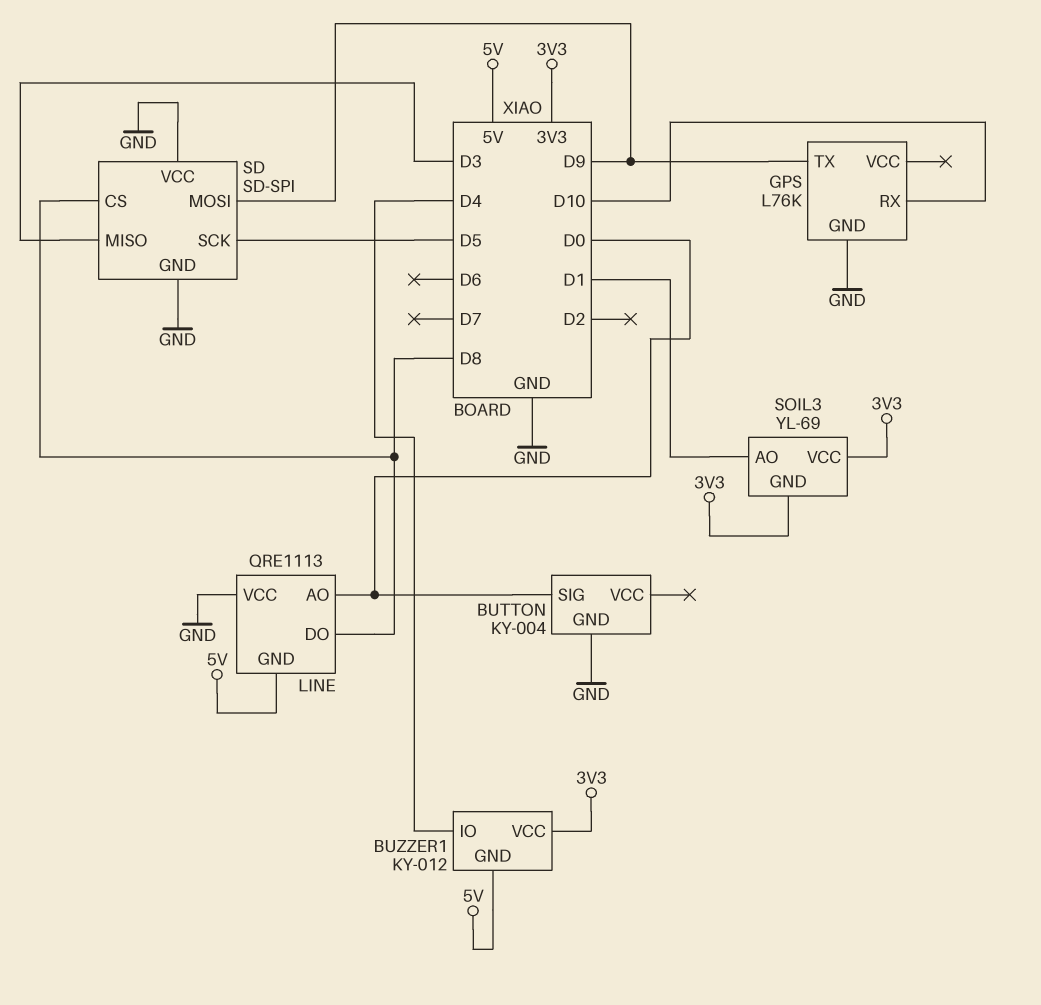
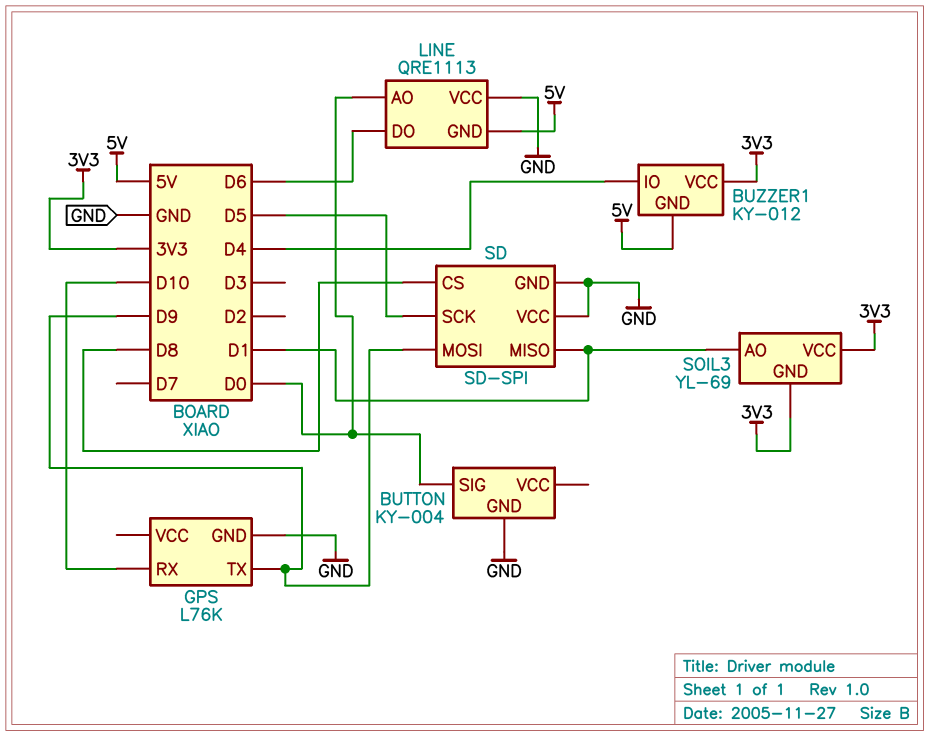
LINE pin DO: D8 -> D6
SD pin MISO: D3 -> D1

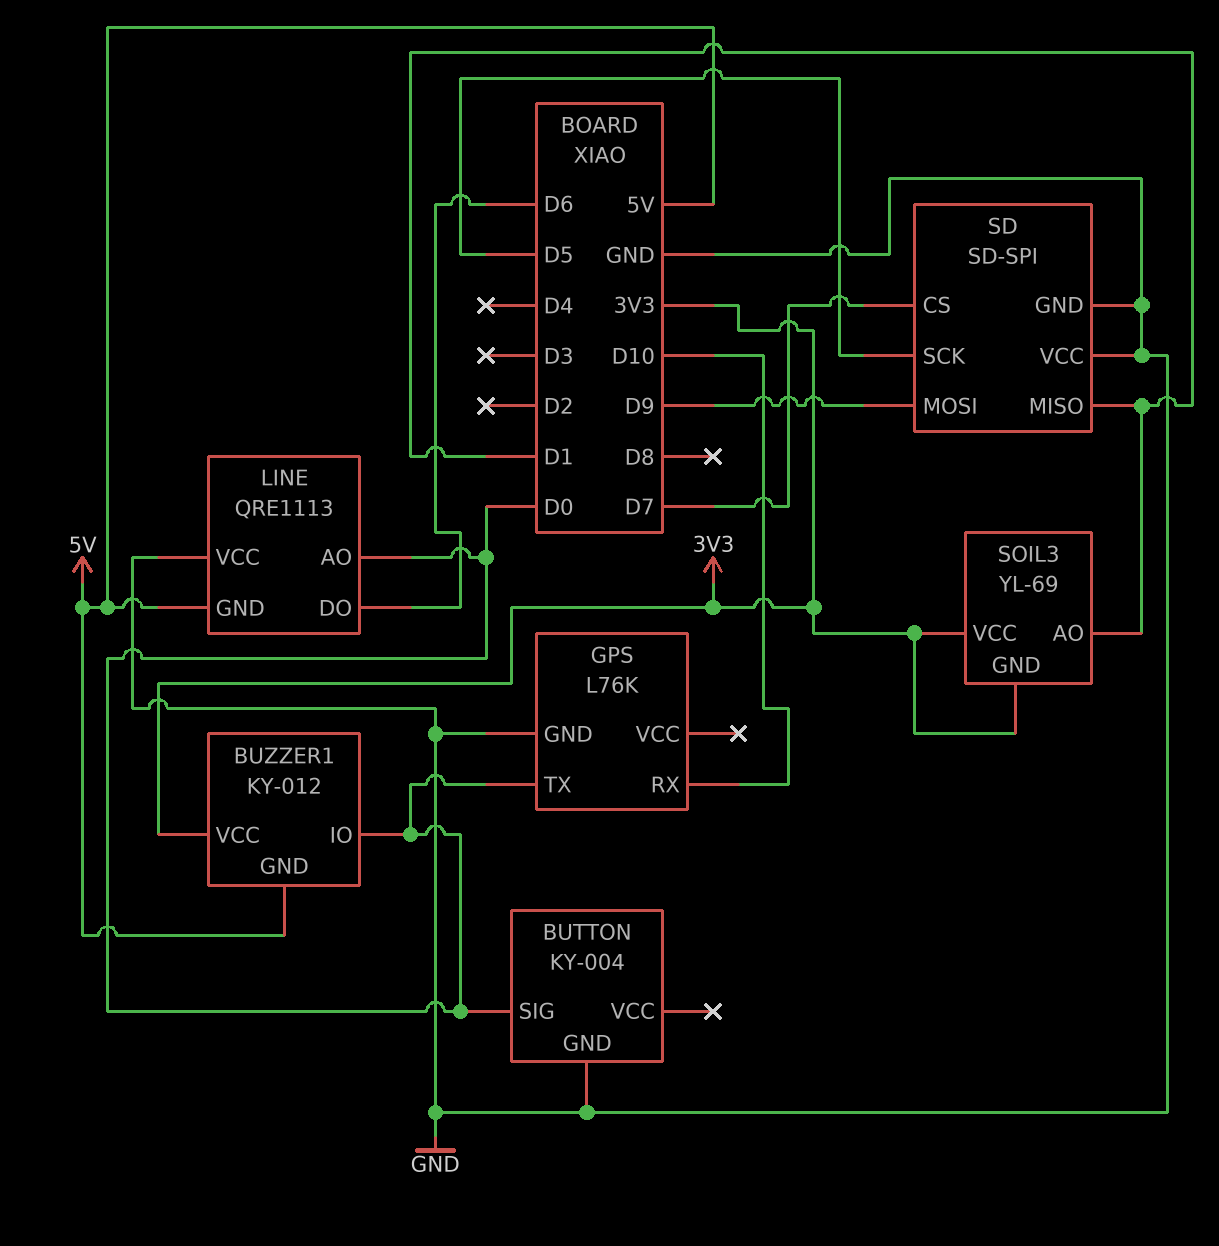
BUZZER1 pin IO: D4 -> D0
GPS pin TX: D9 -> D0
SD pin CS: D8 -> D7

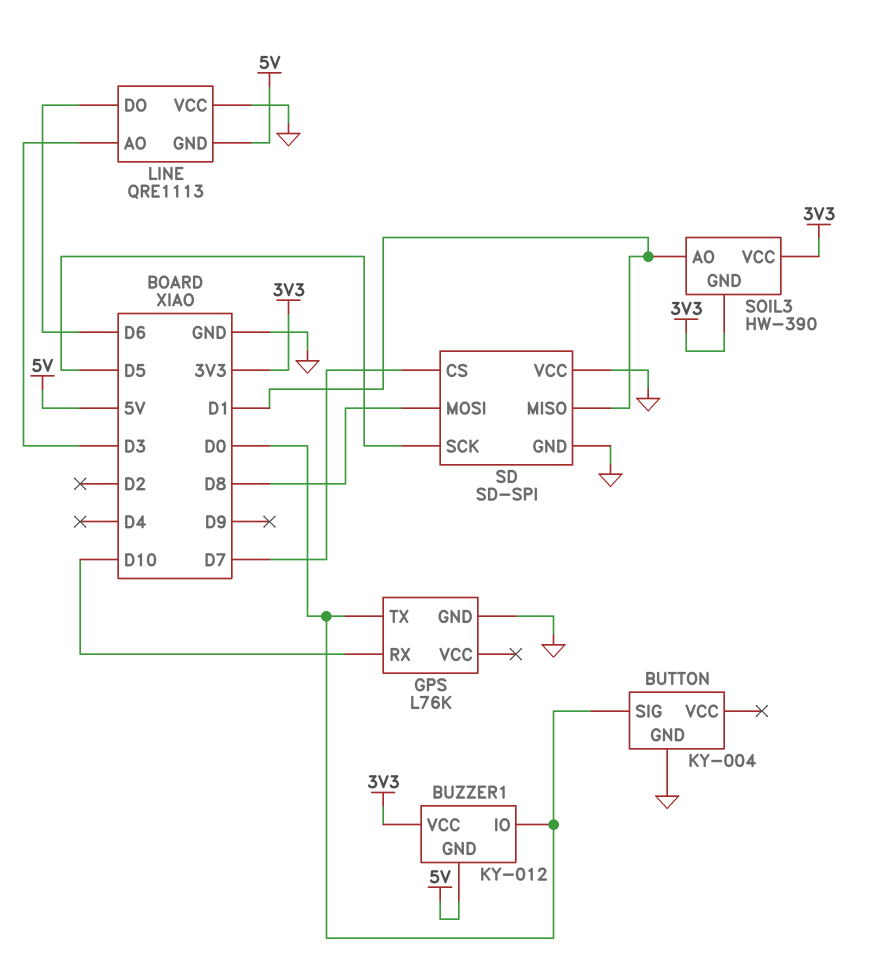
LINE pin AO: D0 -> D3
SD pin MOSI: D9 -> D8
SOIL3: YL-69 -> HW-390

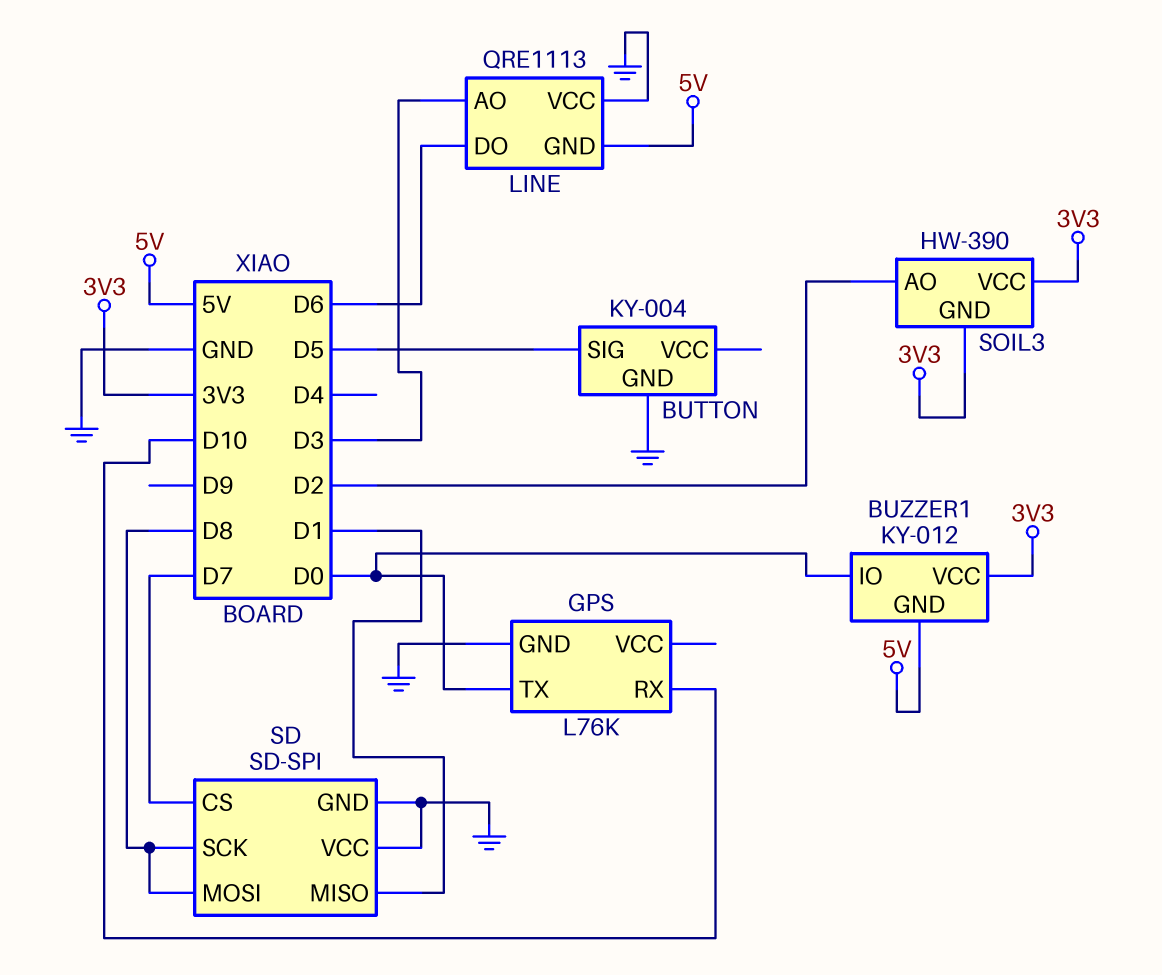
BUTTON pin SIG: D0 -> D5
SD pin SCK: D5 -> D8
SOIL3 pin AO: D1 -> D2

